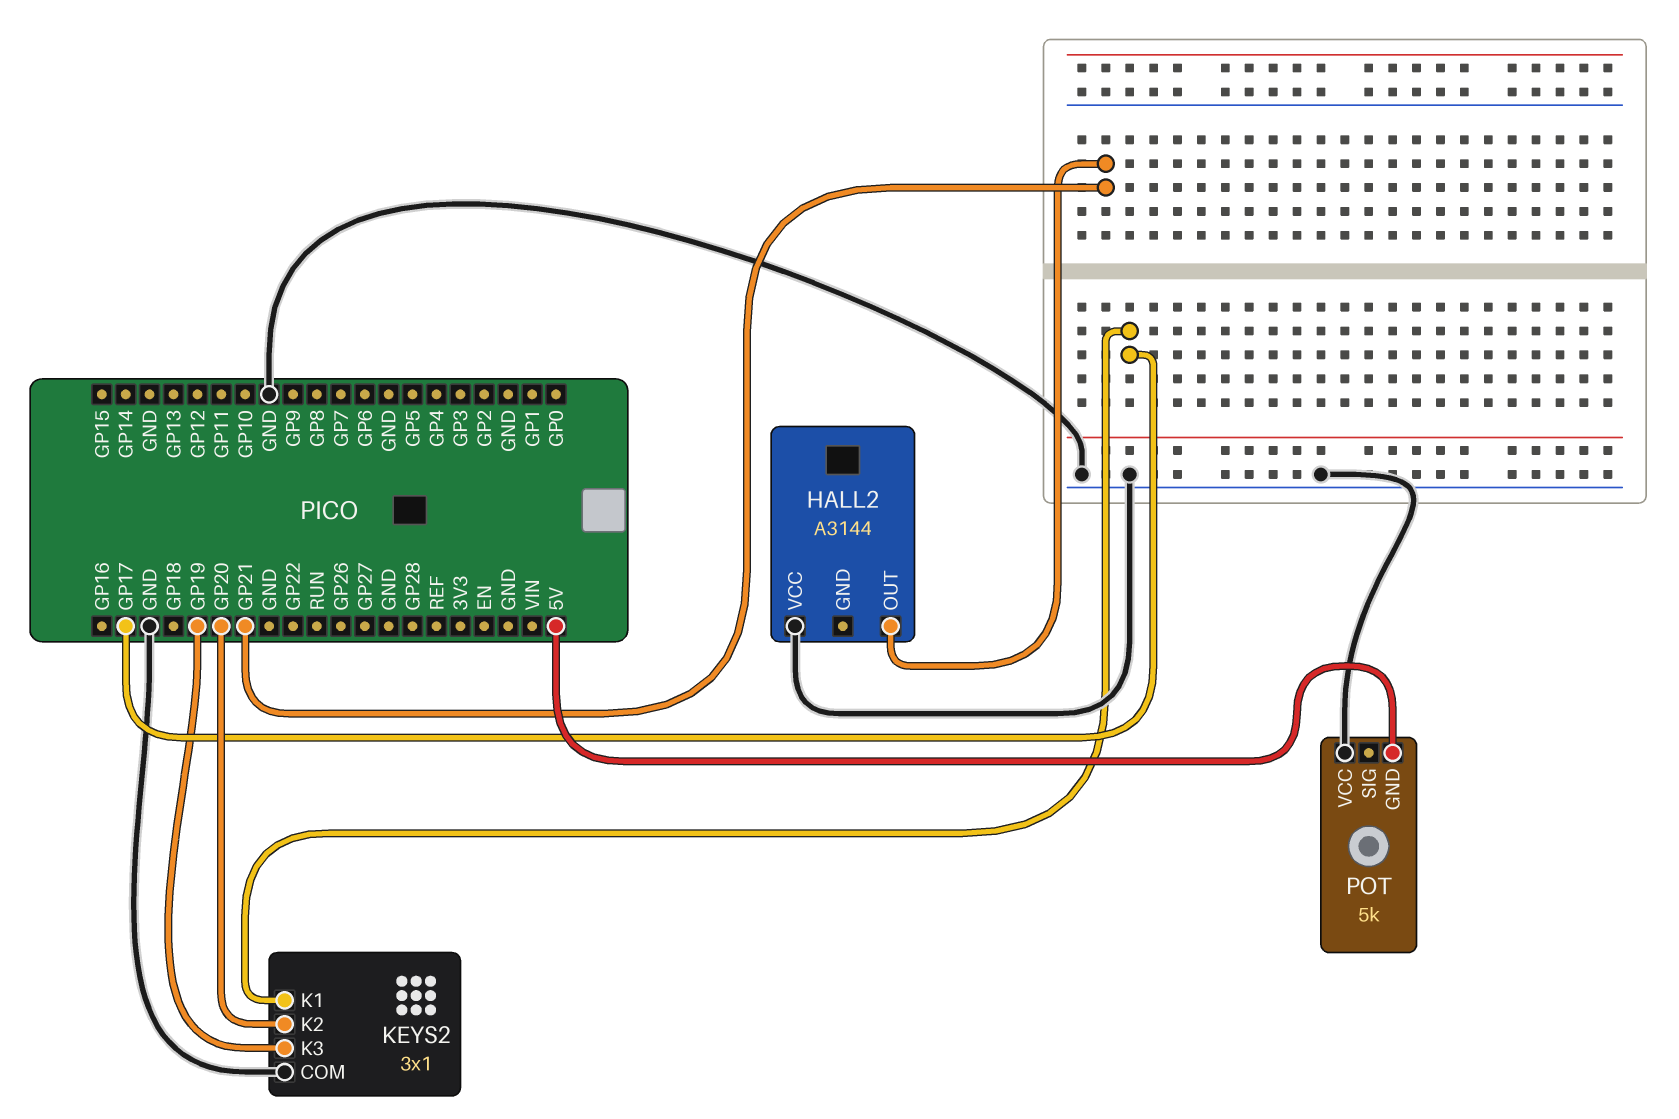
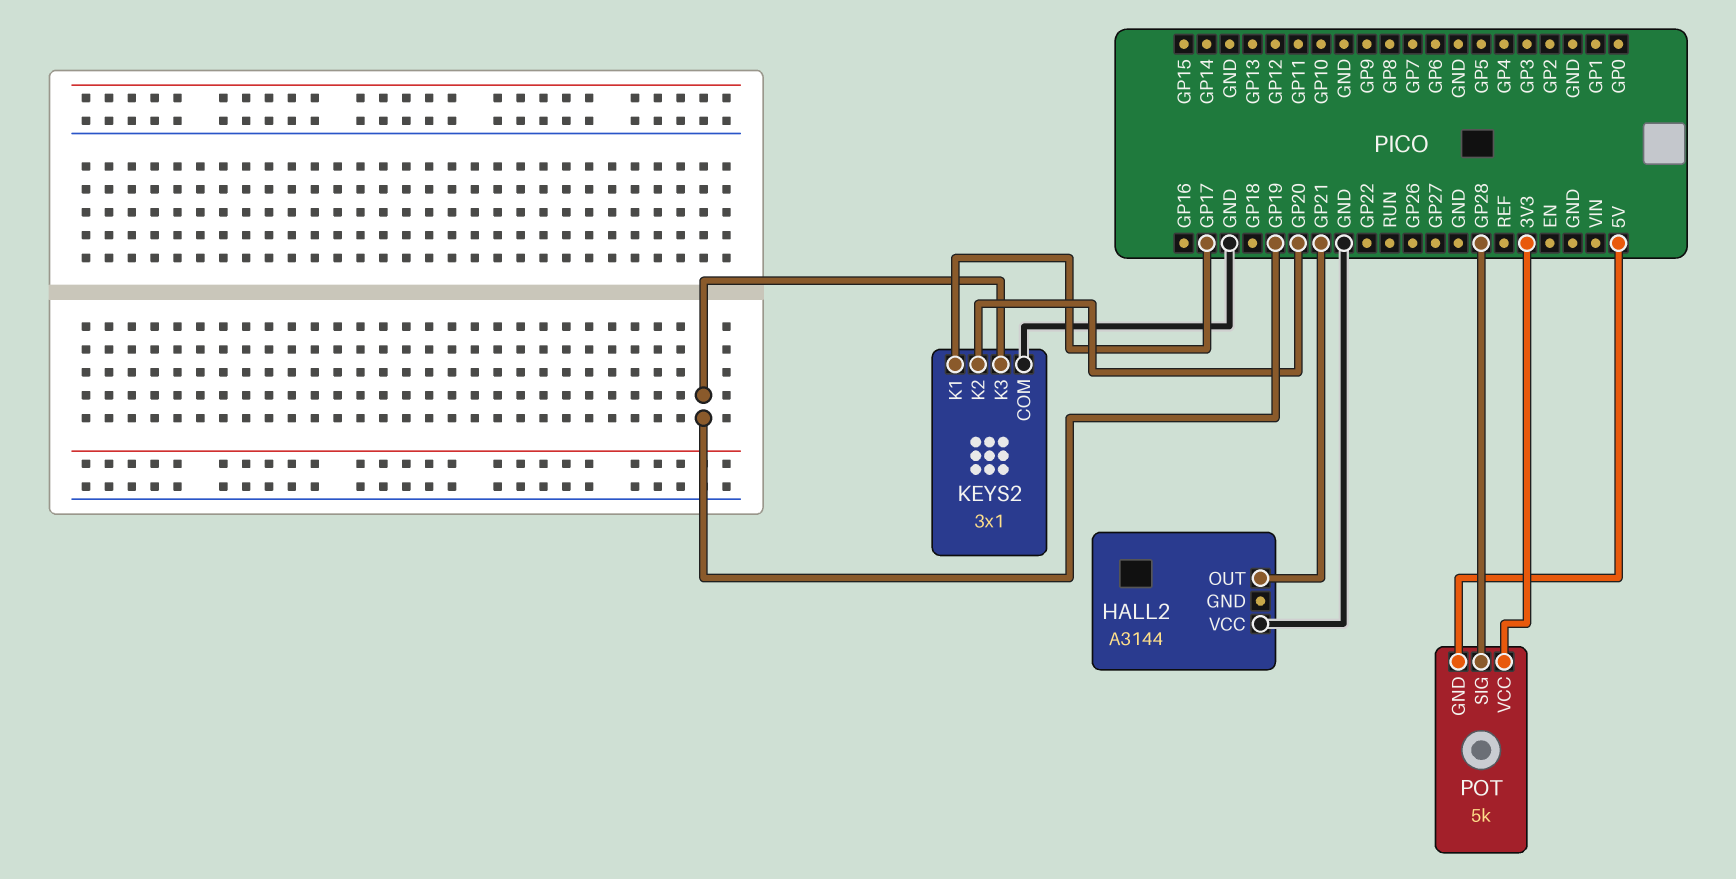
POT pin SIG: none -> GP28
POT pin VCC: GND -> 3V3

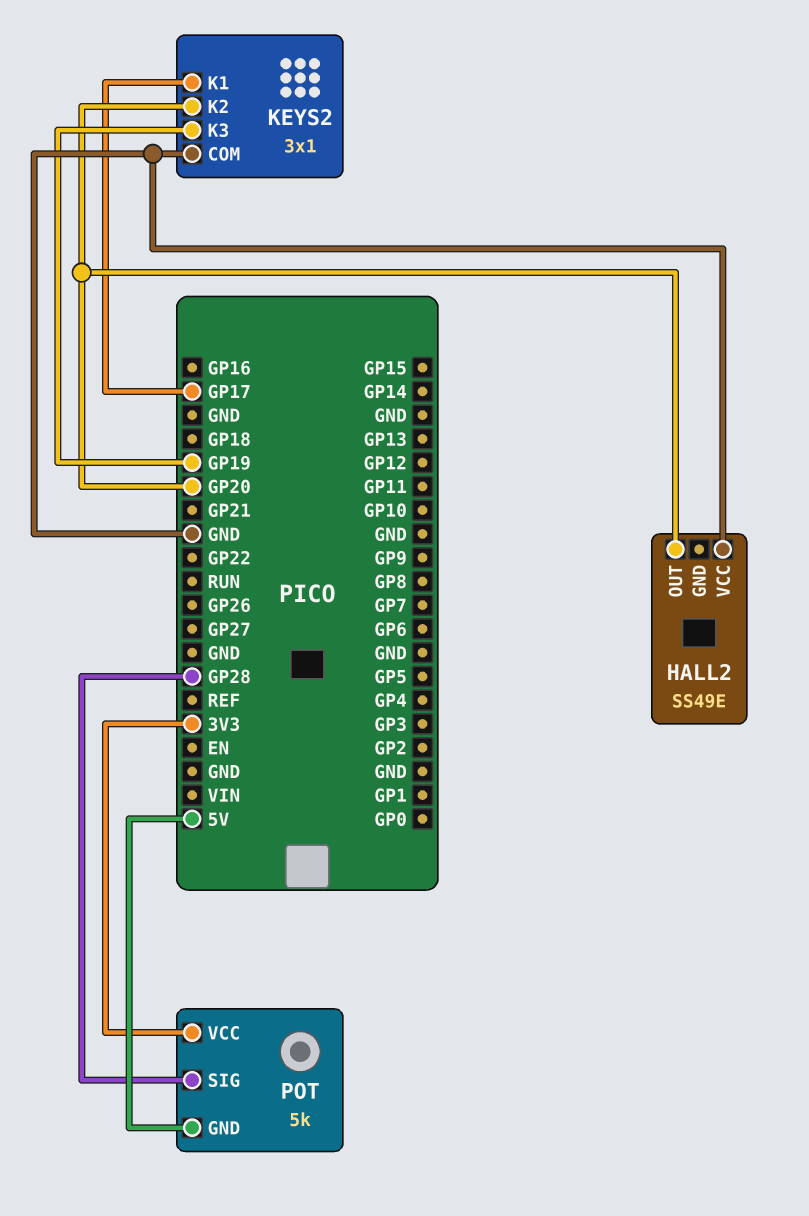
HALL2: A3144 -> SS49E
HALL2 pin OUT: GP21 -> GP20

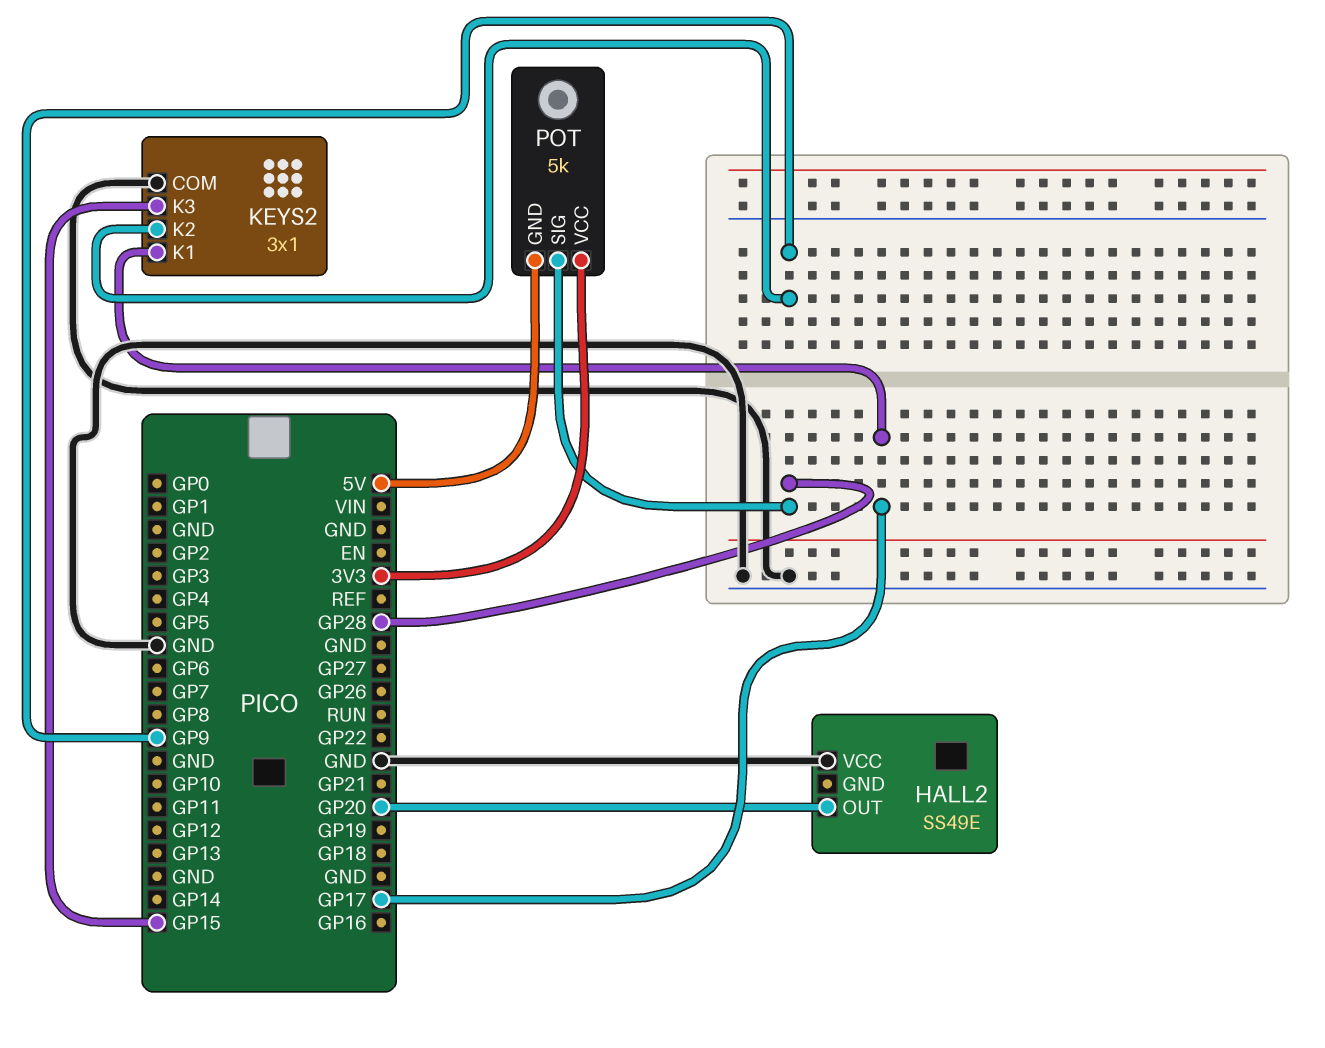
KEYS2 pin K2: GP20 -> GP9
KEYS2 pin K3: GP19 -> GP15

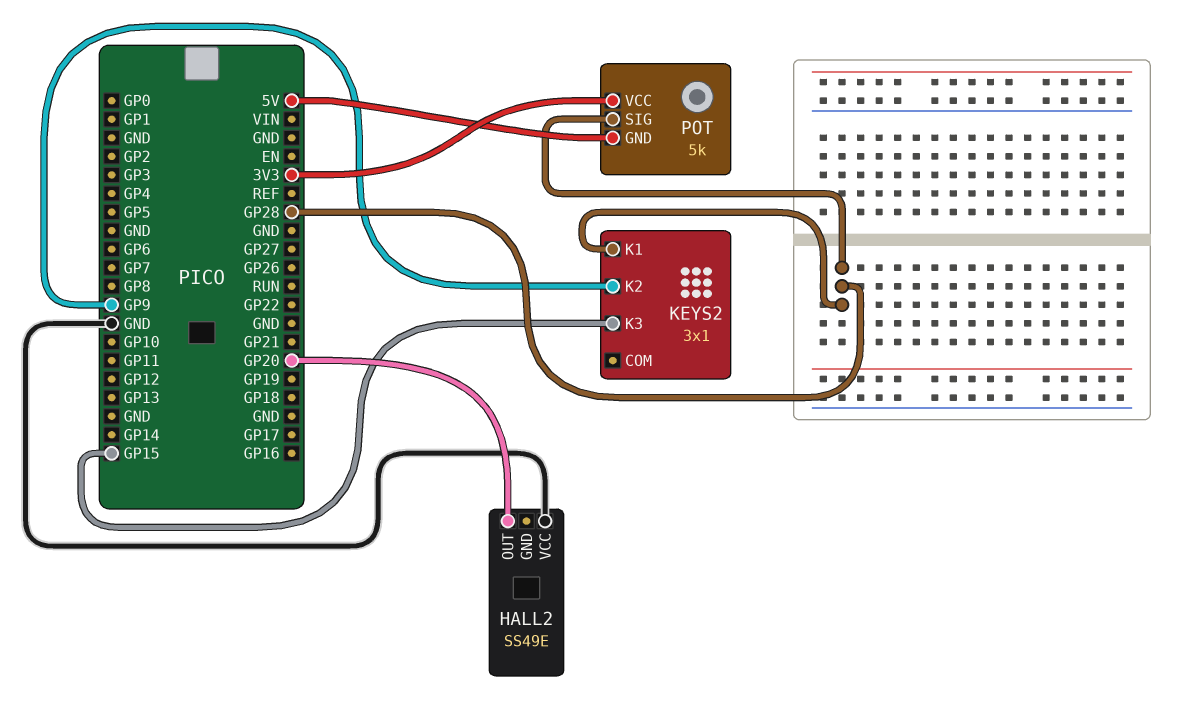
KEYS2 pin COM: GND -> none
KEYS2 pin K1: GP17 -> GP28

